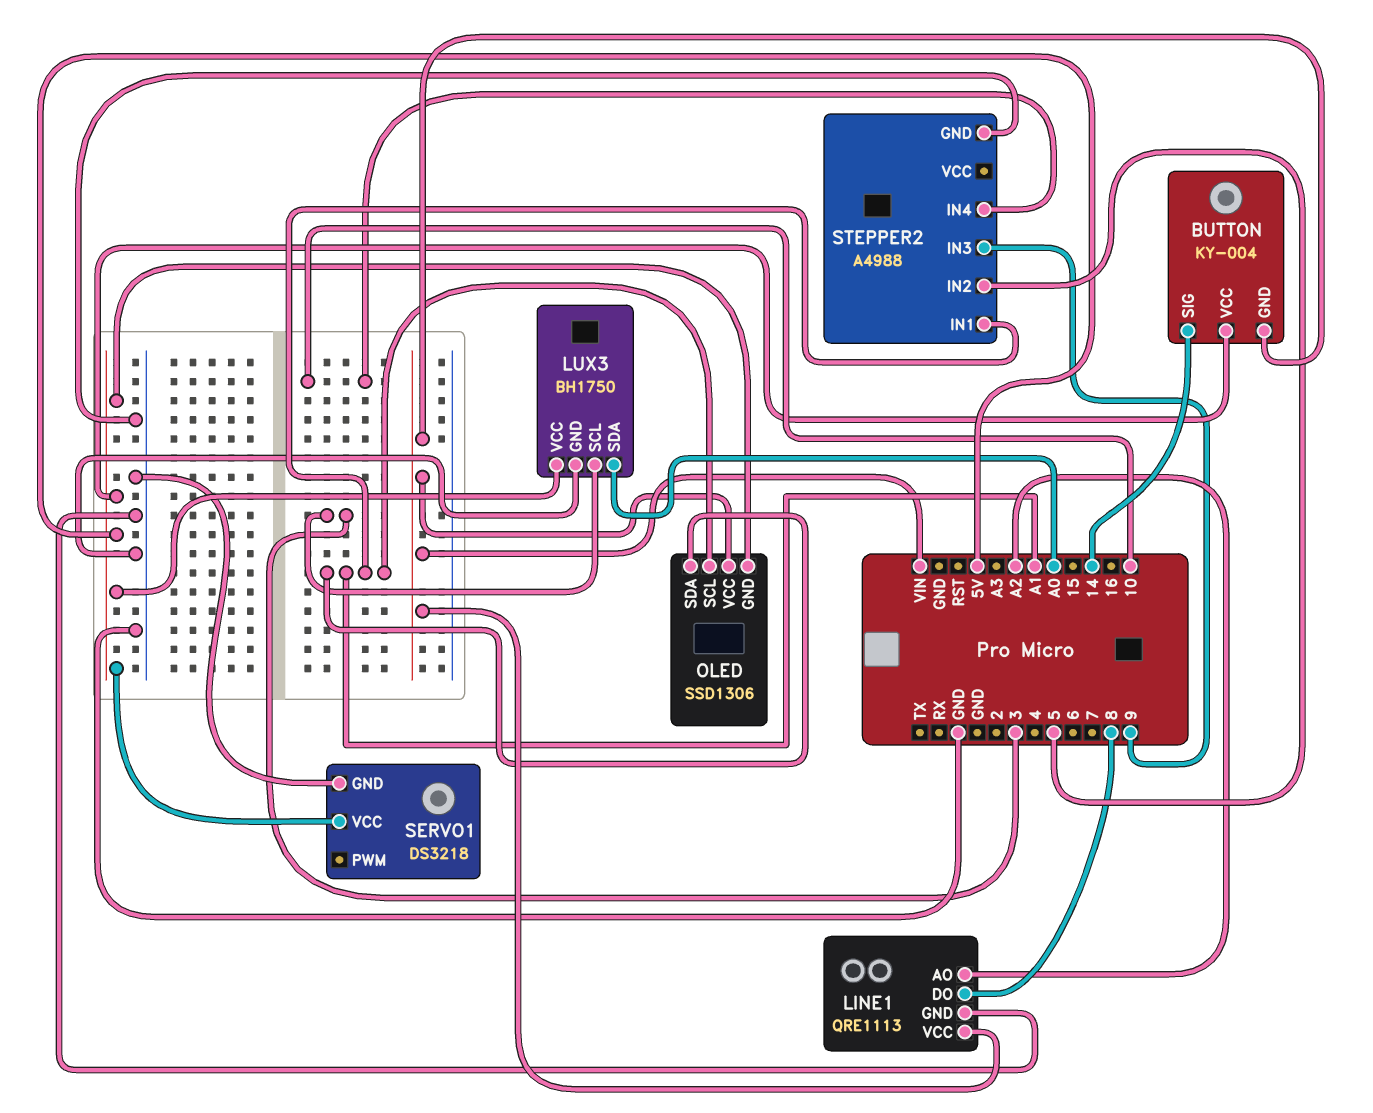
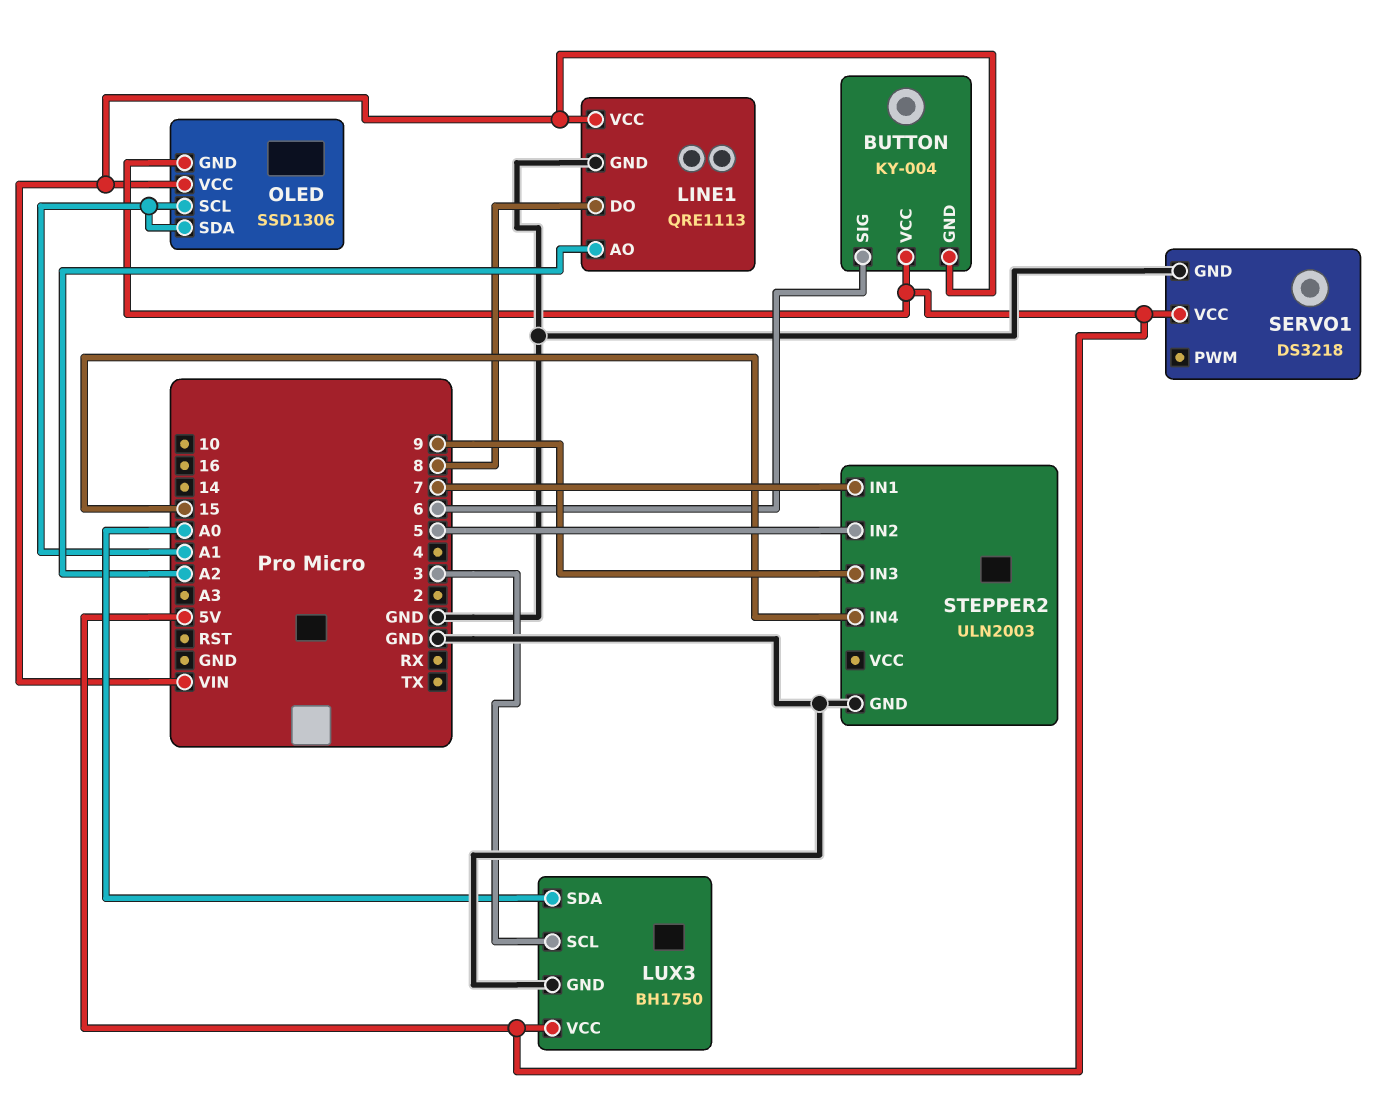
BUTTON pin SIG: 14 -> 6
STEPPER2: A4988 -> ULN2003
STEPPER2 pin IN1: A1 -> 7
STEPPER2 pin IN4: 10 -> 15

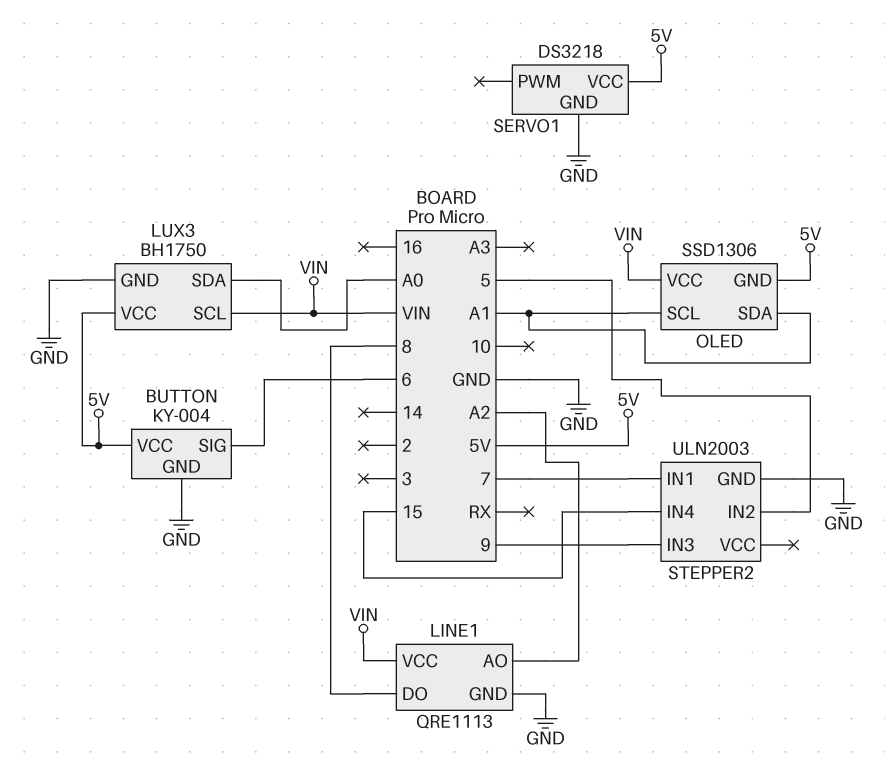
BUTTON pin GND: VIN -> GND
LUX3 pin SCL: 3 -> VIN

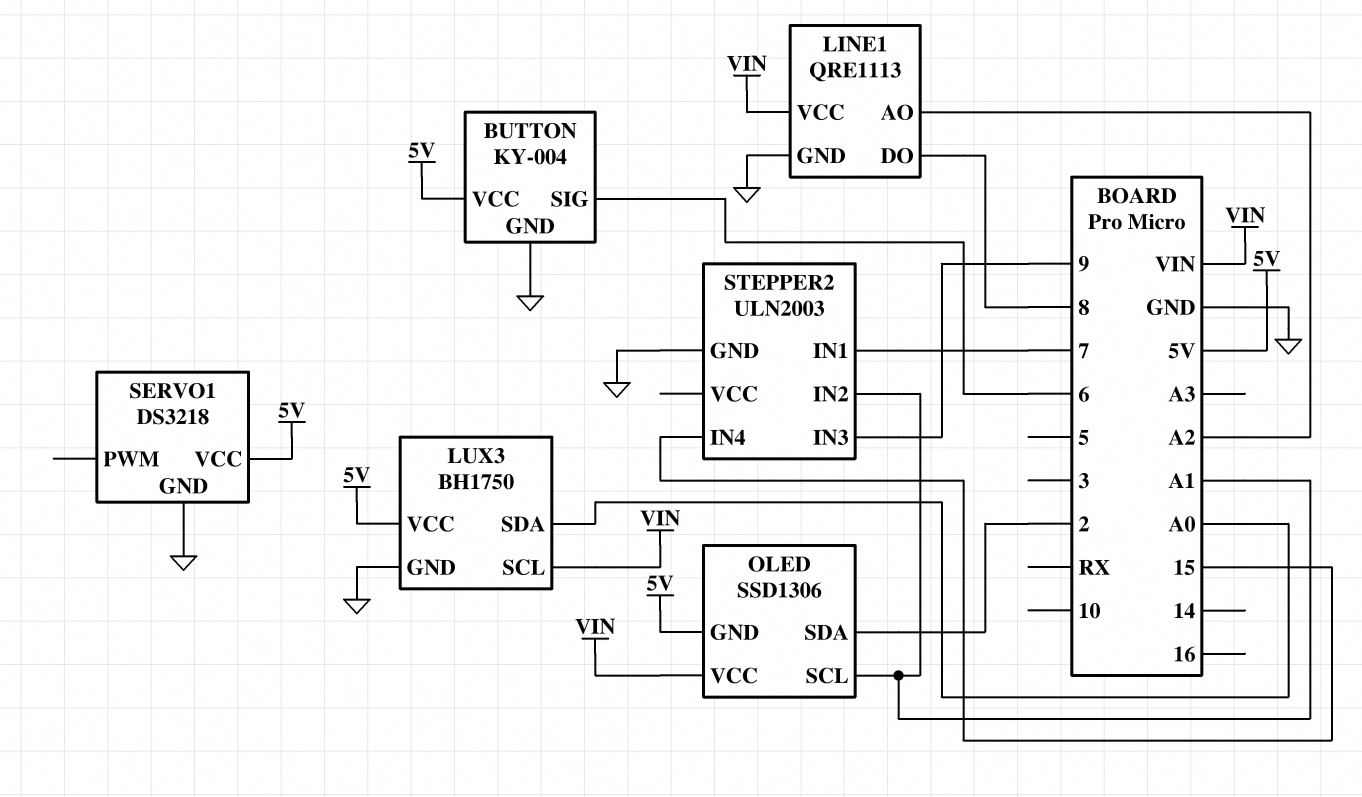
OLED pin SDA: A1 -> 2
STEPPER2 pin IN2: 5 -> A1

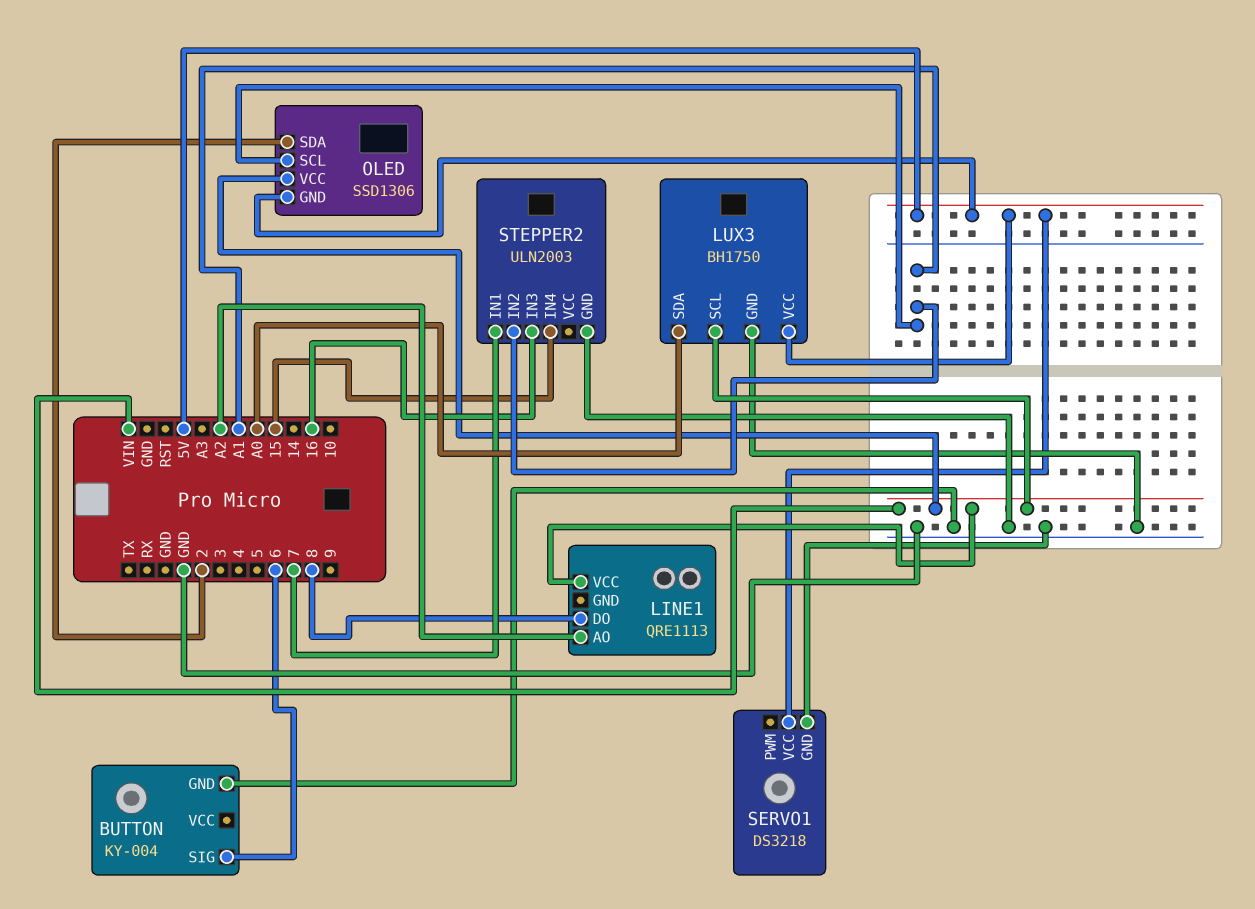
BUTTON pin VCC: 5V -> none
LINE1 pin GND: GND -> none
STEPPER2 pin IN3: 9 -> 16

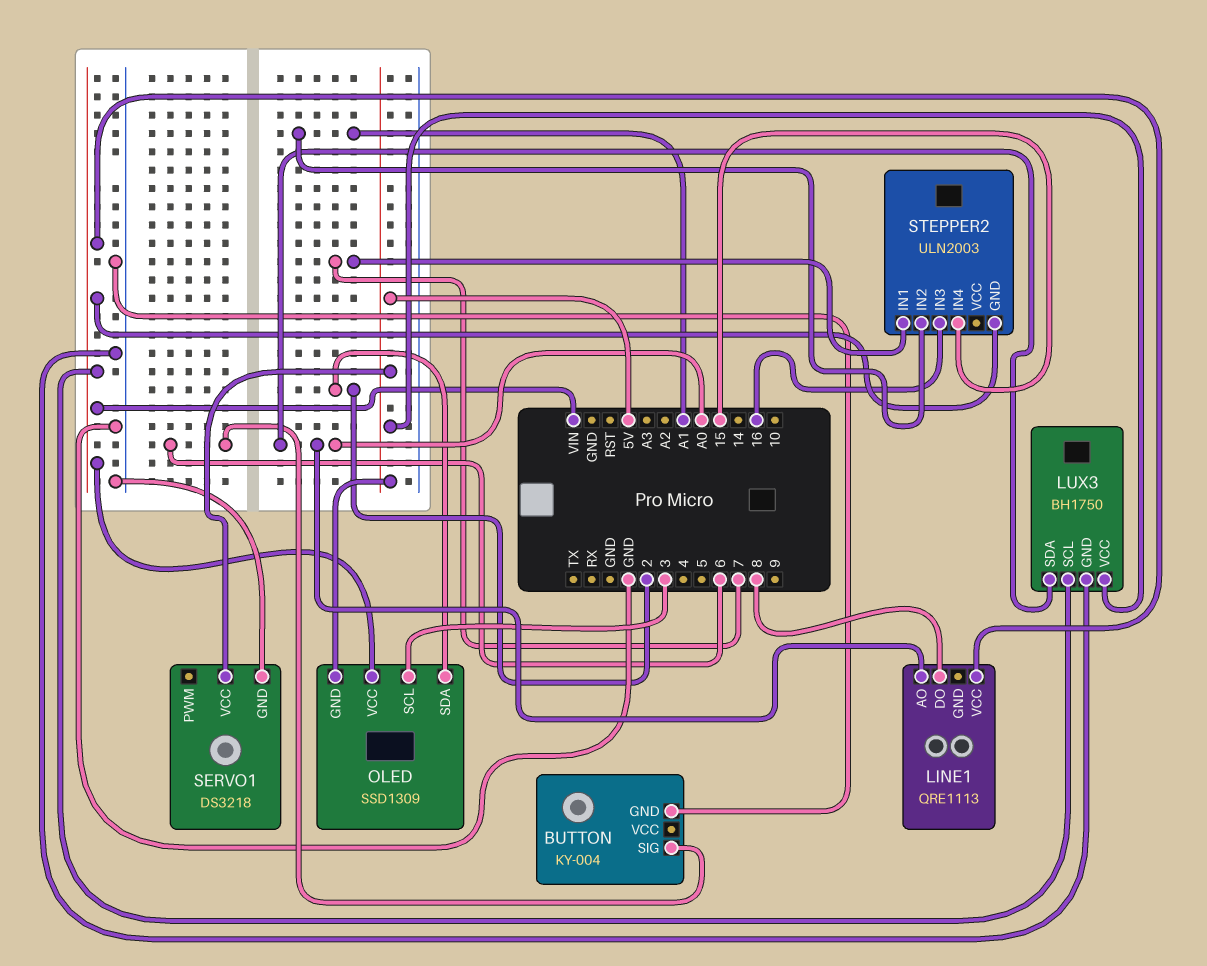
LINE1 pin AO: A2 -> A0
OLED: SSD1306 -> SSD1309
OLED pin SCL: A1 -> 3
STEPPER2 pin GND: GND -> VIN

